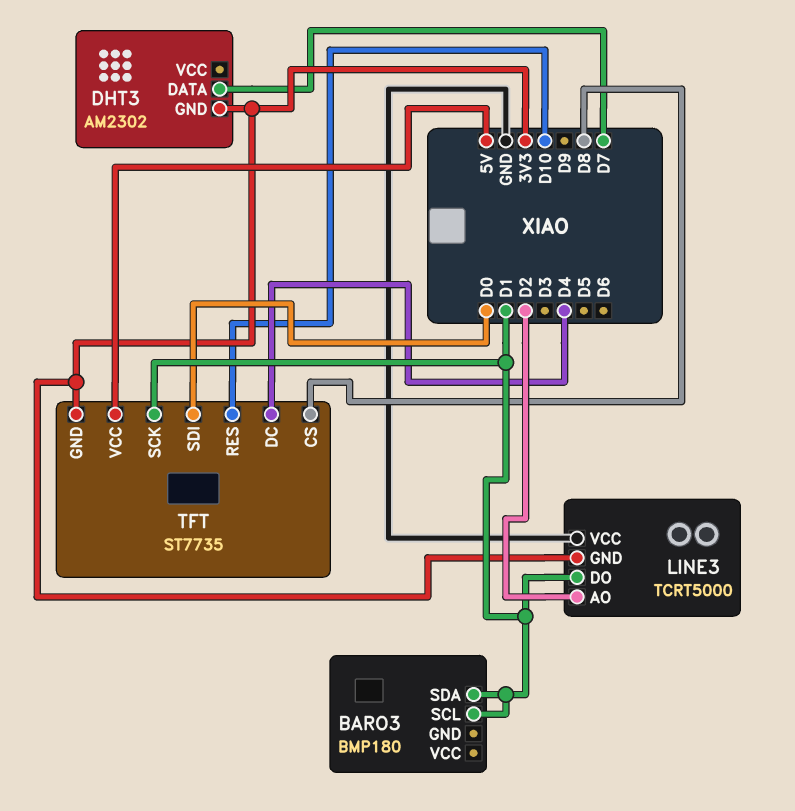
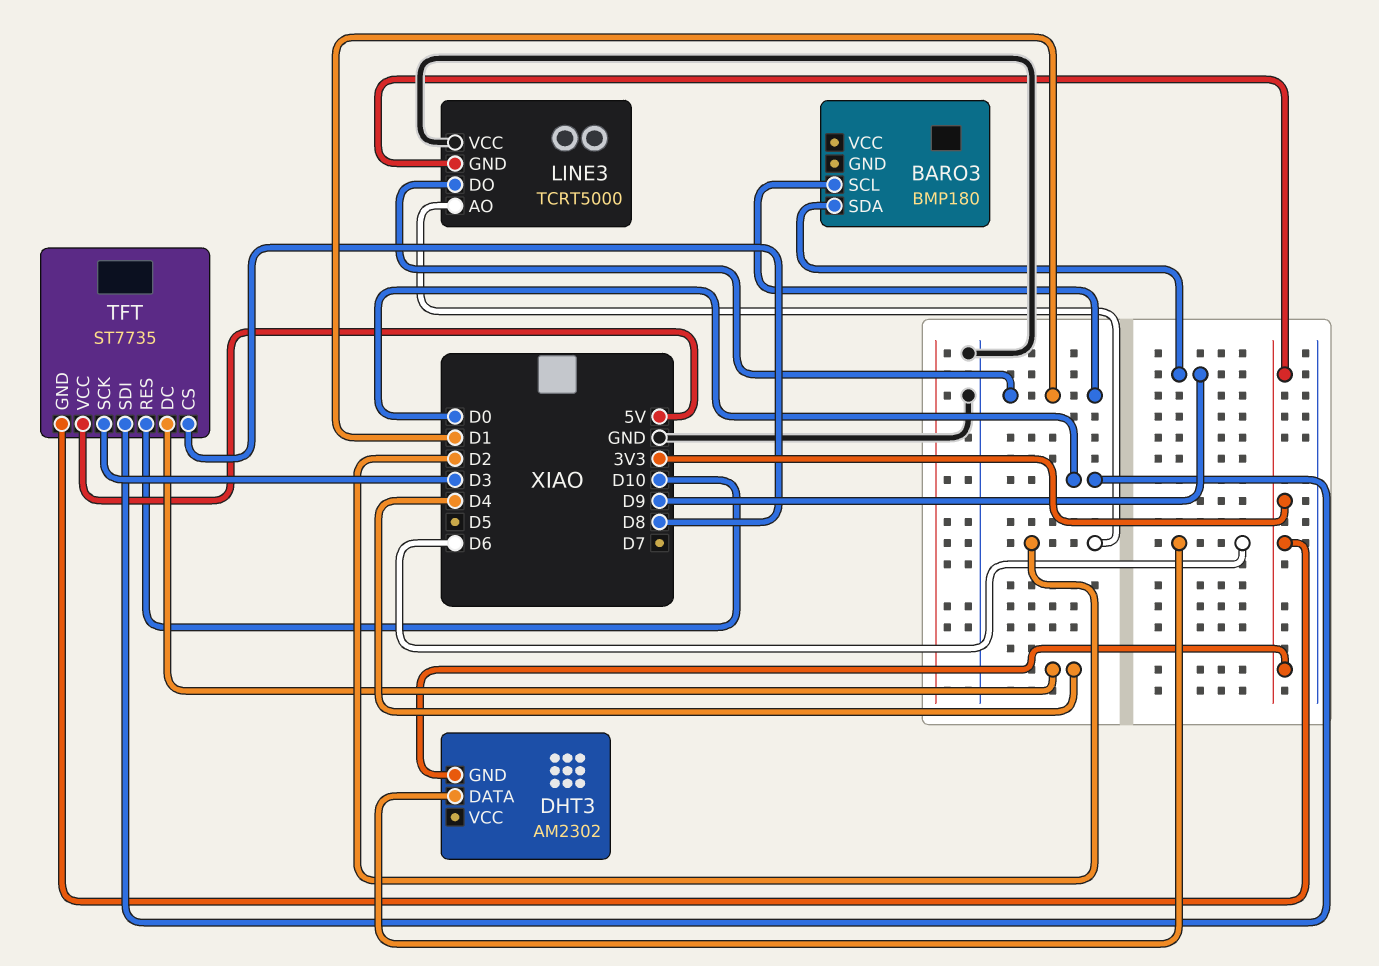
BARO3 pin SDA: D1 -> D9
DHT3 pin DATA: D7 -> D6
TFT pin SCK: D1 -> D3

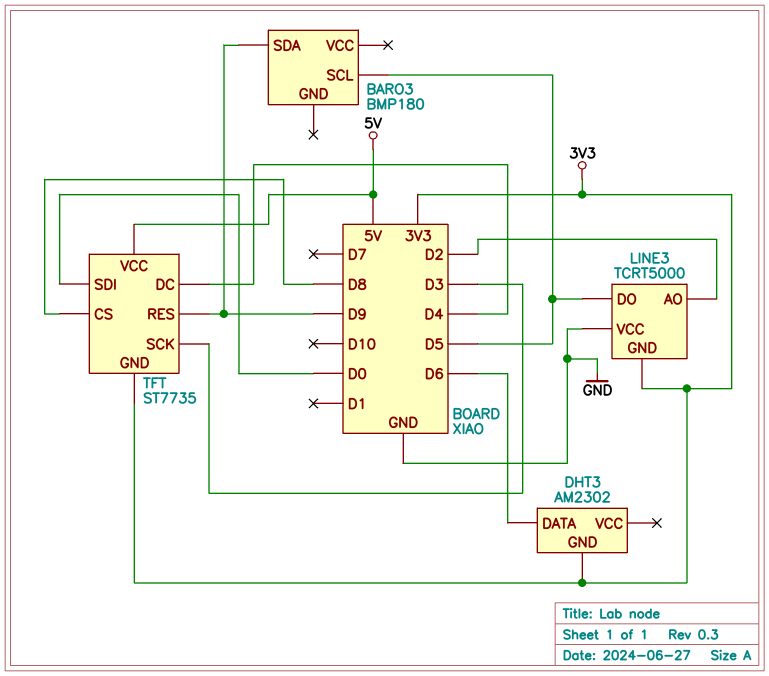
BARO3 pin SCL: D1 -> D5
LINE3 pin DO: D1 -> D5
TFT pin RES: D10 -> D9

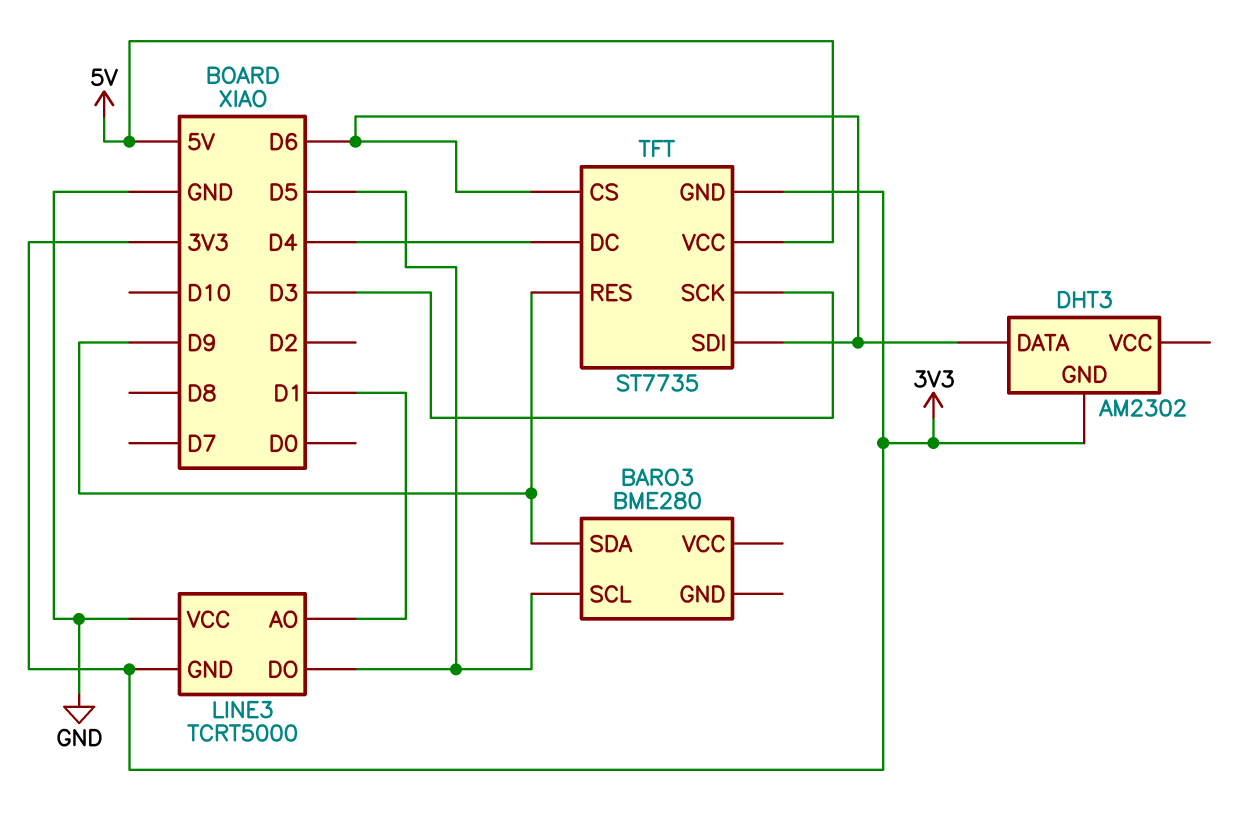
BARO3: BMP180 -> BME280
LINE3 pin AO: D2 -> D1
TFT pin CS: D8 -> D6
TFT pin SDI: D0 -> D6

